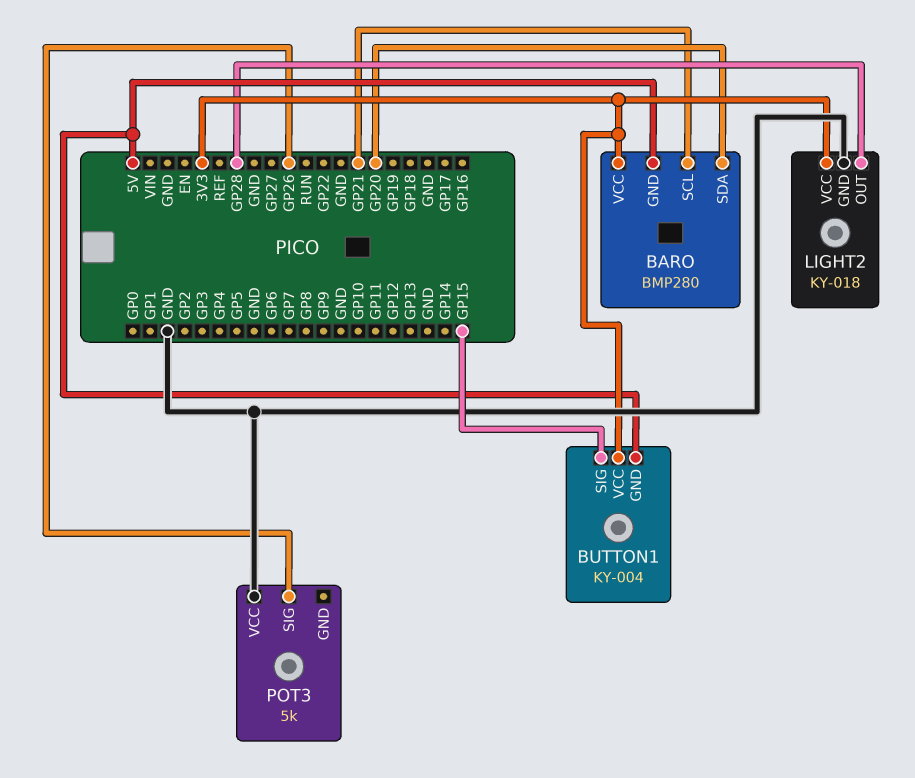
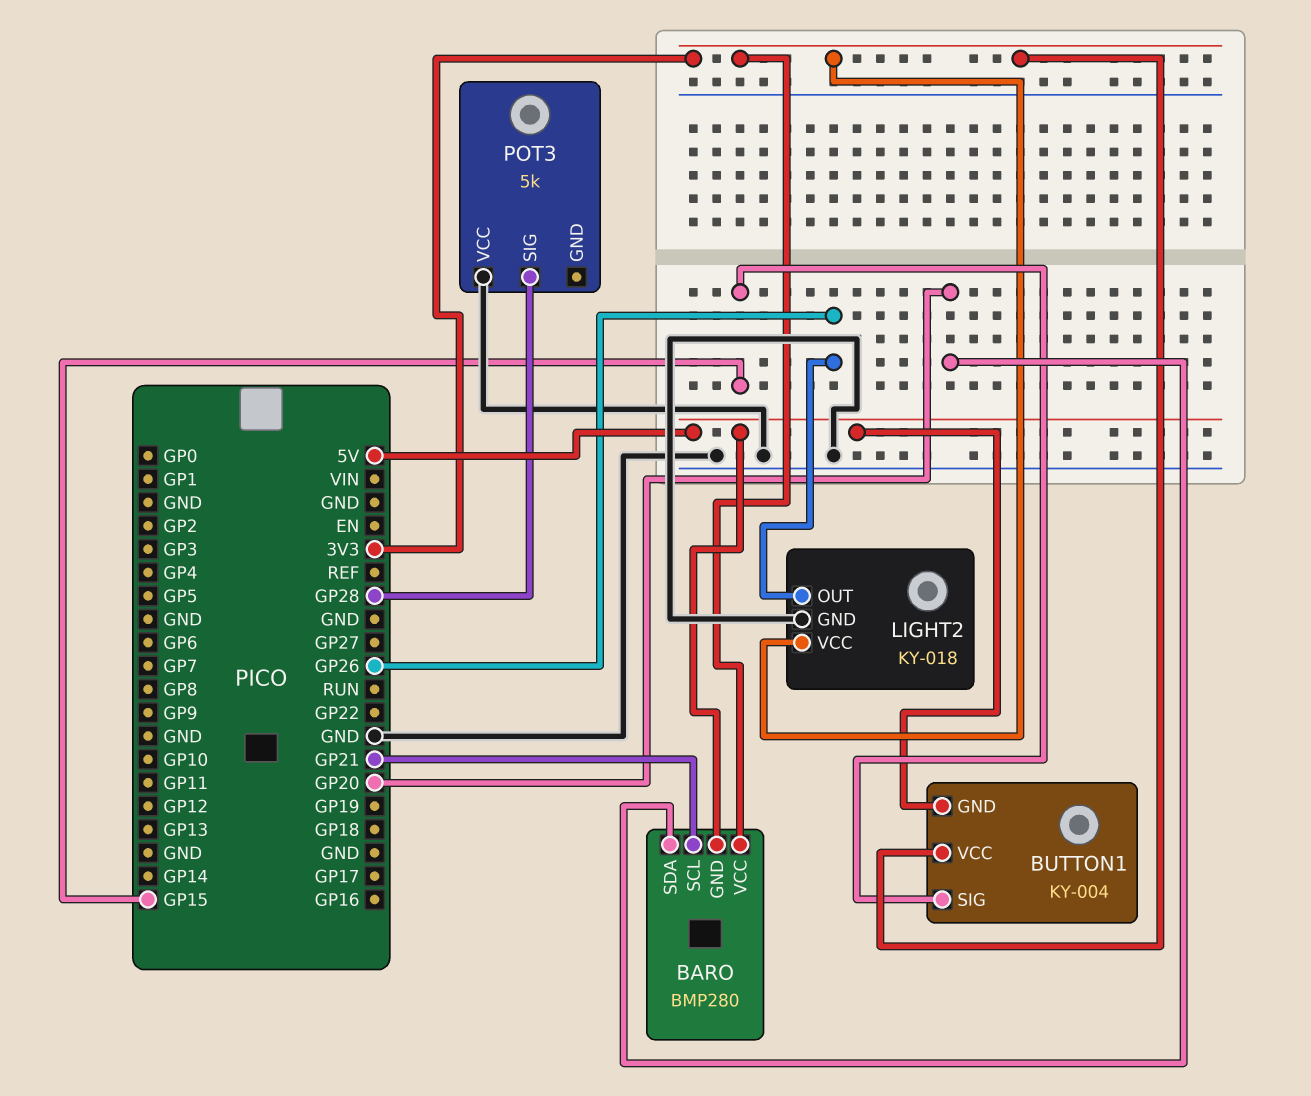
LIGHT2 pin OUT: GP28 -> GP26
POT3 pin SIG: GP26 -> GP28

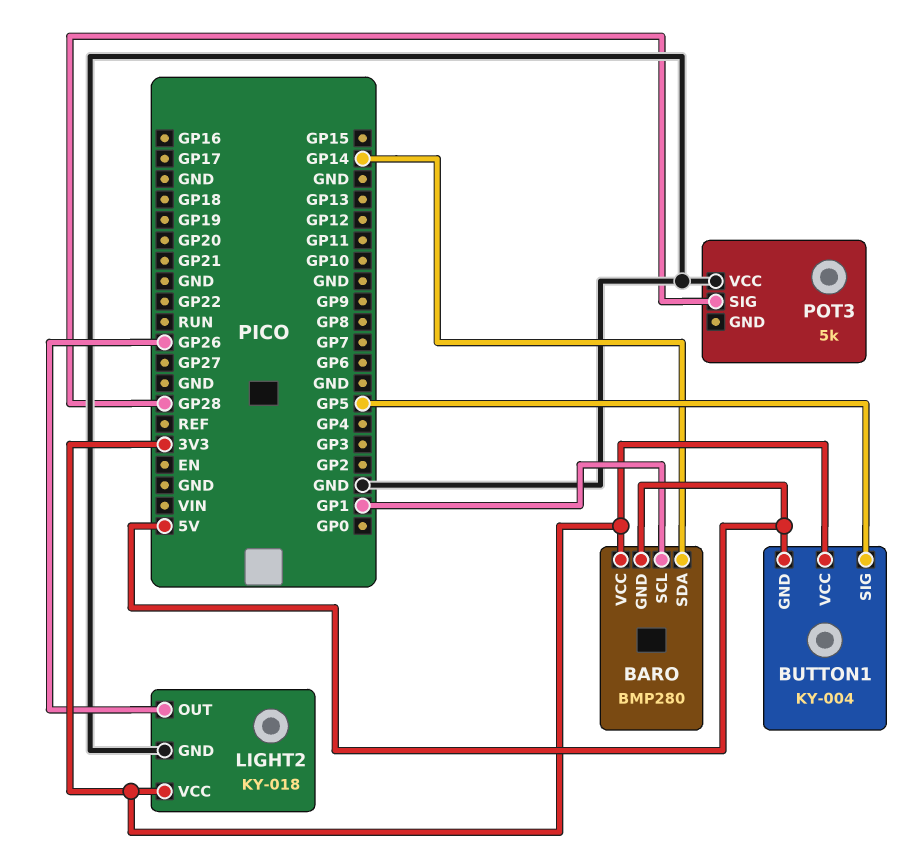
BARO pin SCL: GP21 -> GP1
BARO pin SDA: GP20 -> GP14
BUTTON1 pin SIG: GP15 -> GP5

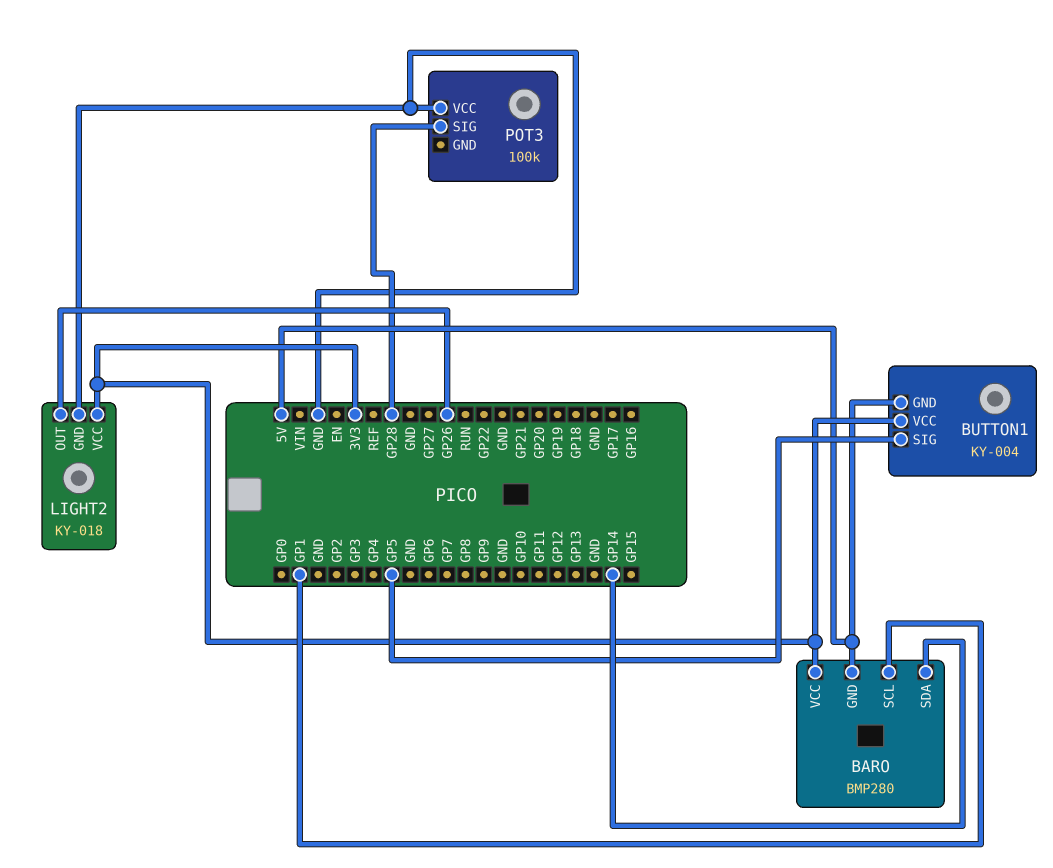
POT3: 5k -> 100k

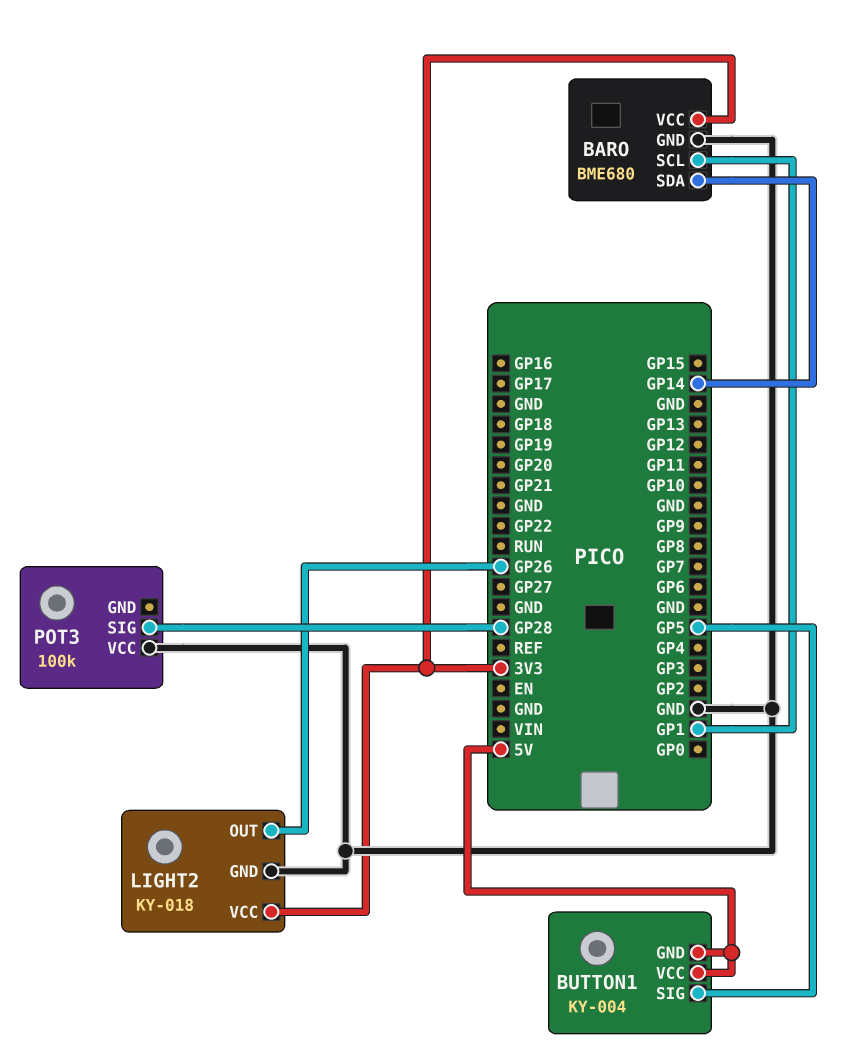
BARO: BMP280 -> BME680
BARO pin GND: 5V -> GND
BUTTON1 pin VCC: 3V3 -> 5V

